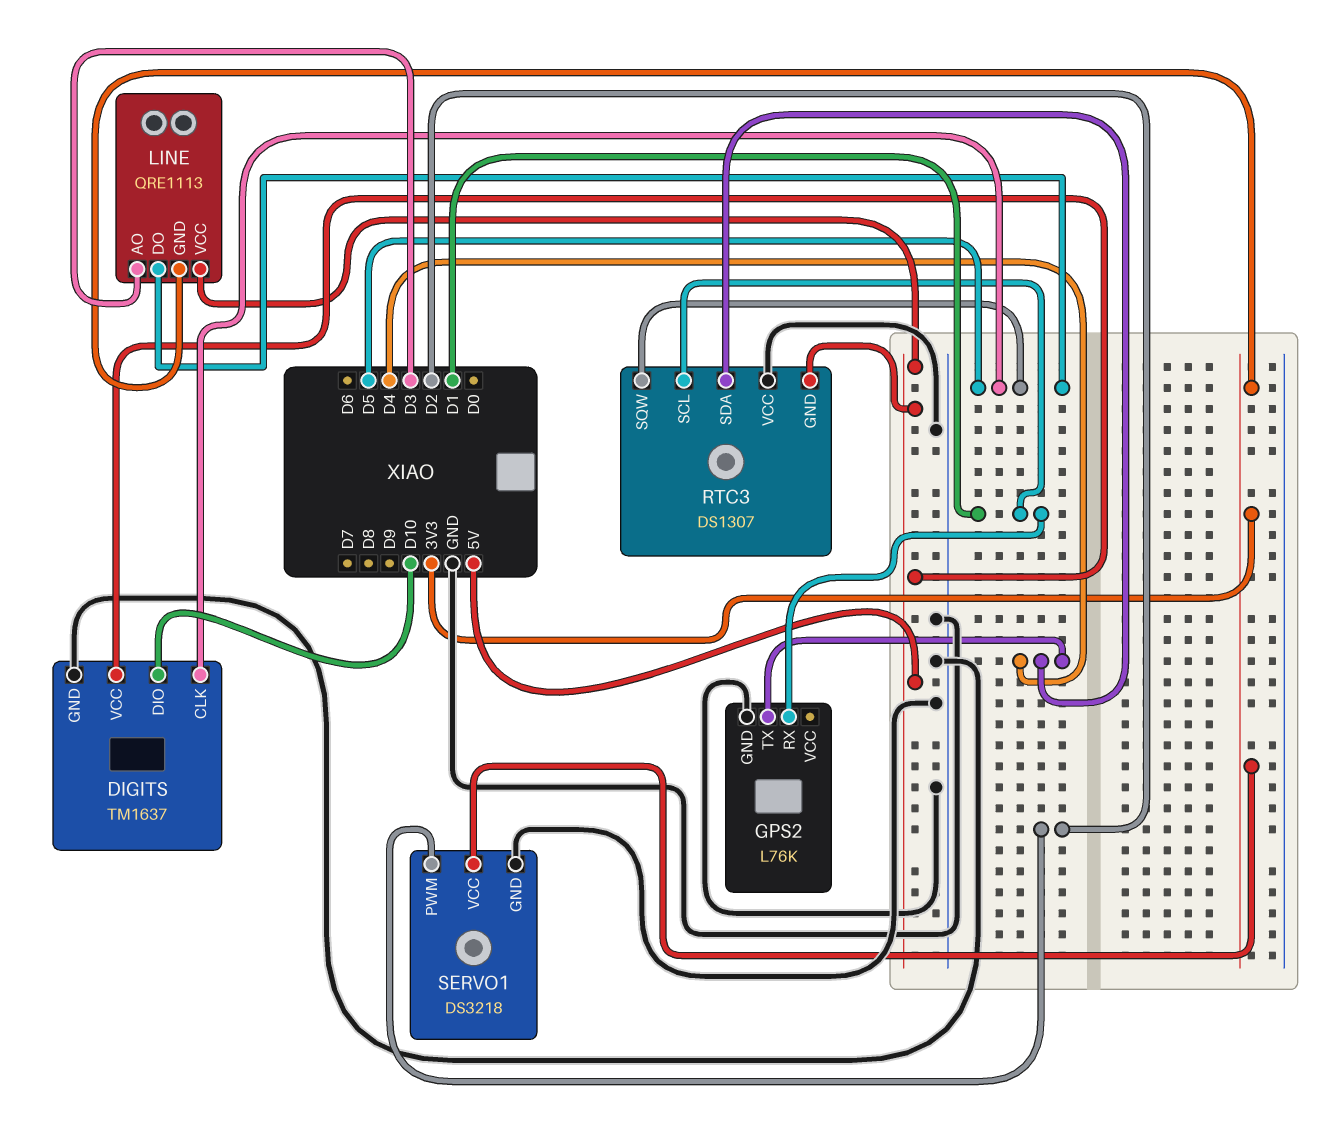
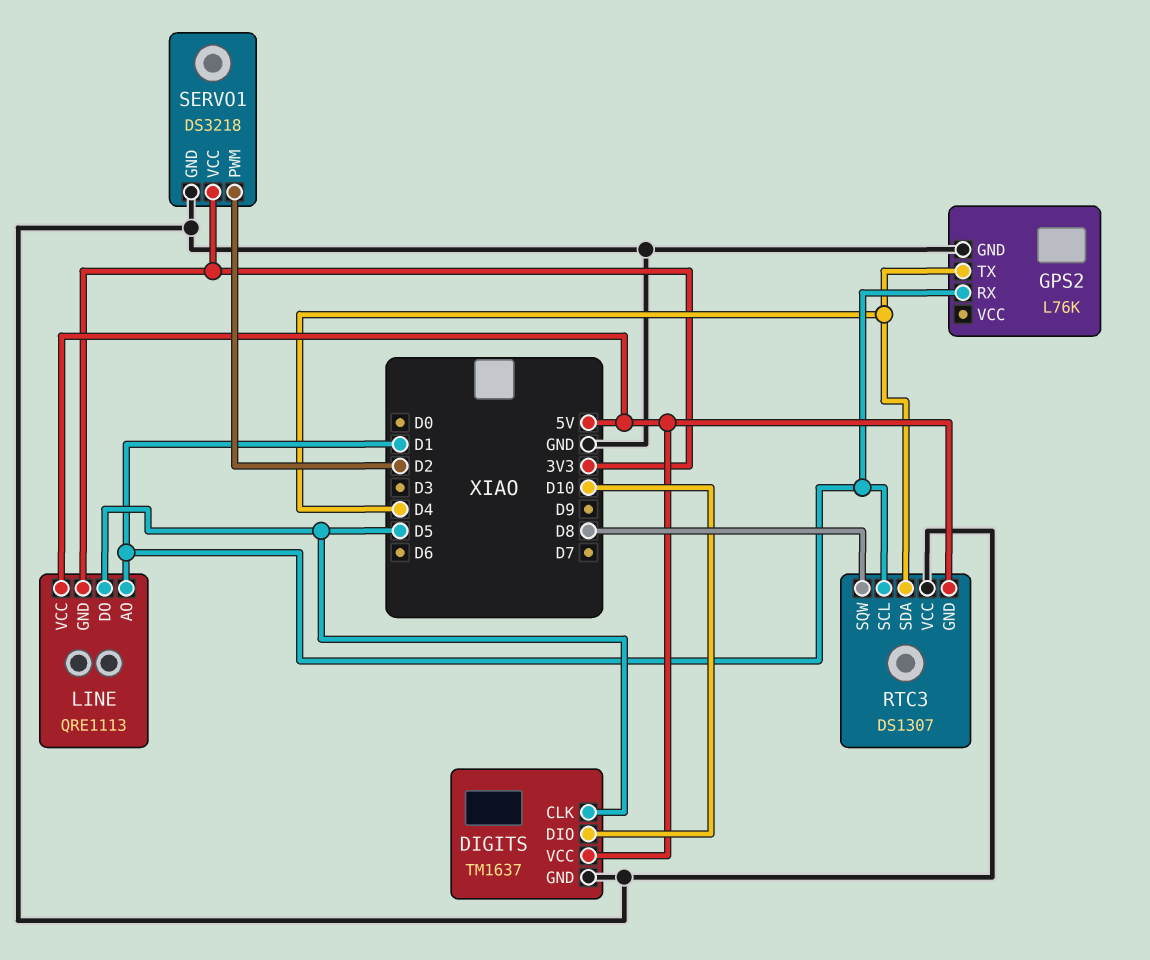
LINE pin AO: D3 -> D1
RTC3 pin SQW: D5 -> D8

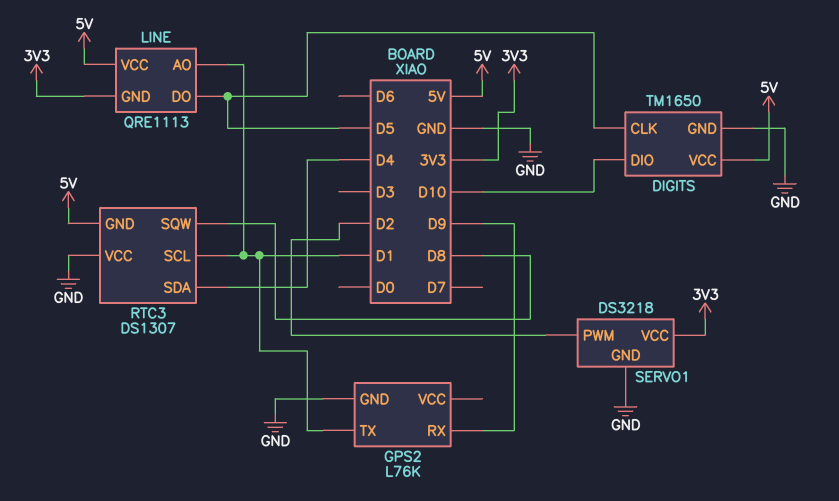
DIGITS: TM1637 -> TM1650
GPS2 pin RX: D1 -> D9
GPS2 pin TX: D4 -> D1

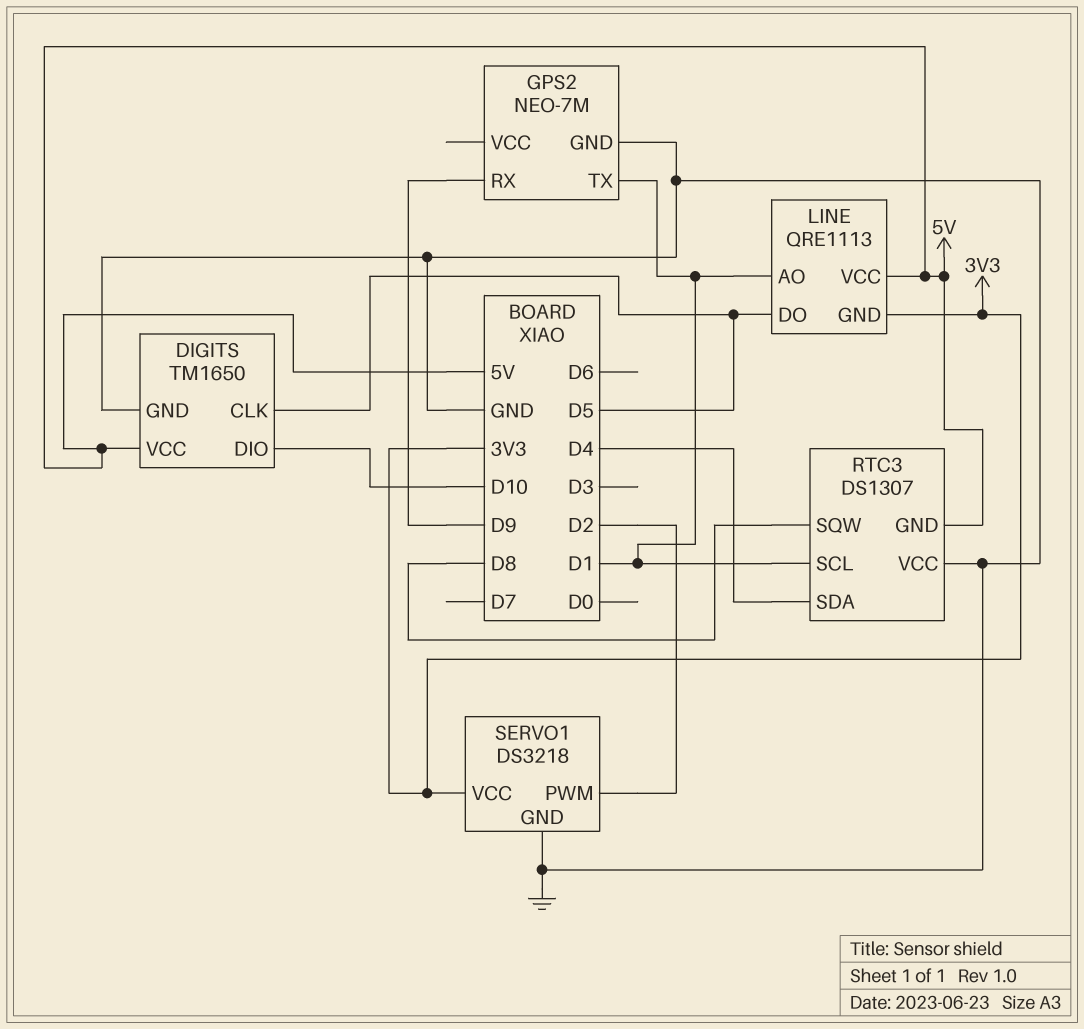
GPS2: L76K -> NEO-7M

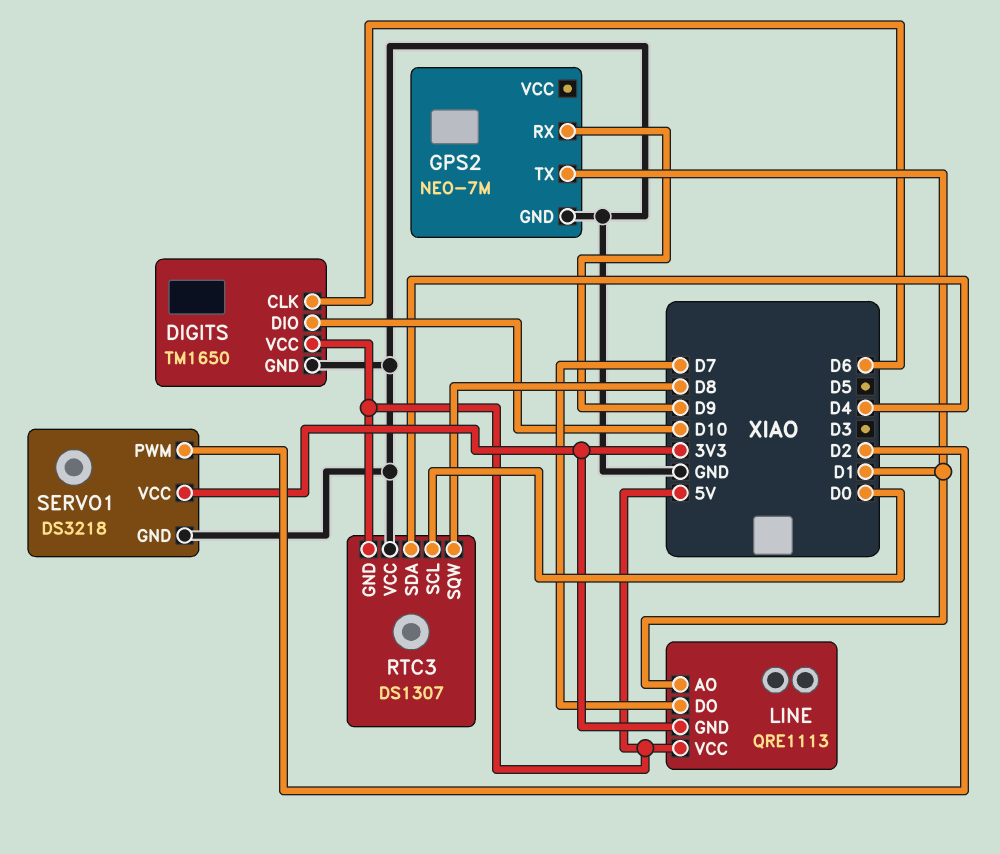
DIGITS pin CLK: D5 -> D6
LINE pin DO: D5 -> D7
RTC3 pin SCL: D1 -> D0

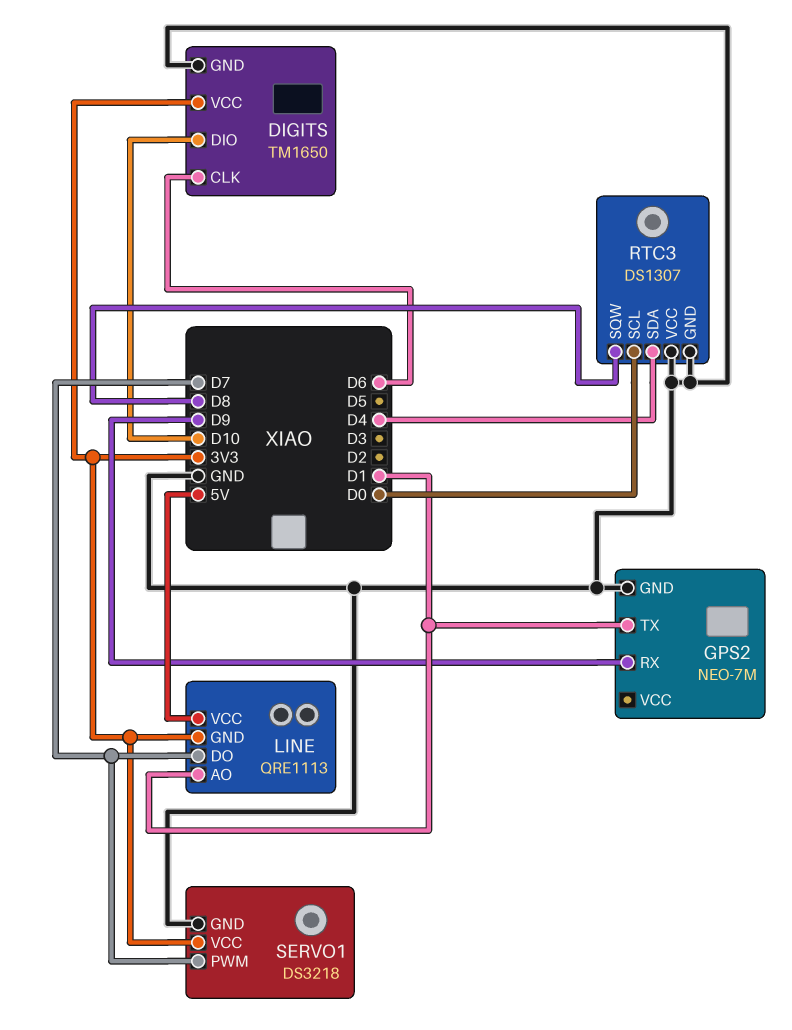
DIGITS pin VCC: 5V -> 3V3
RTC3 pin GND: 5V -> GND
SERVO1 pin PWM: D2 -> D7

